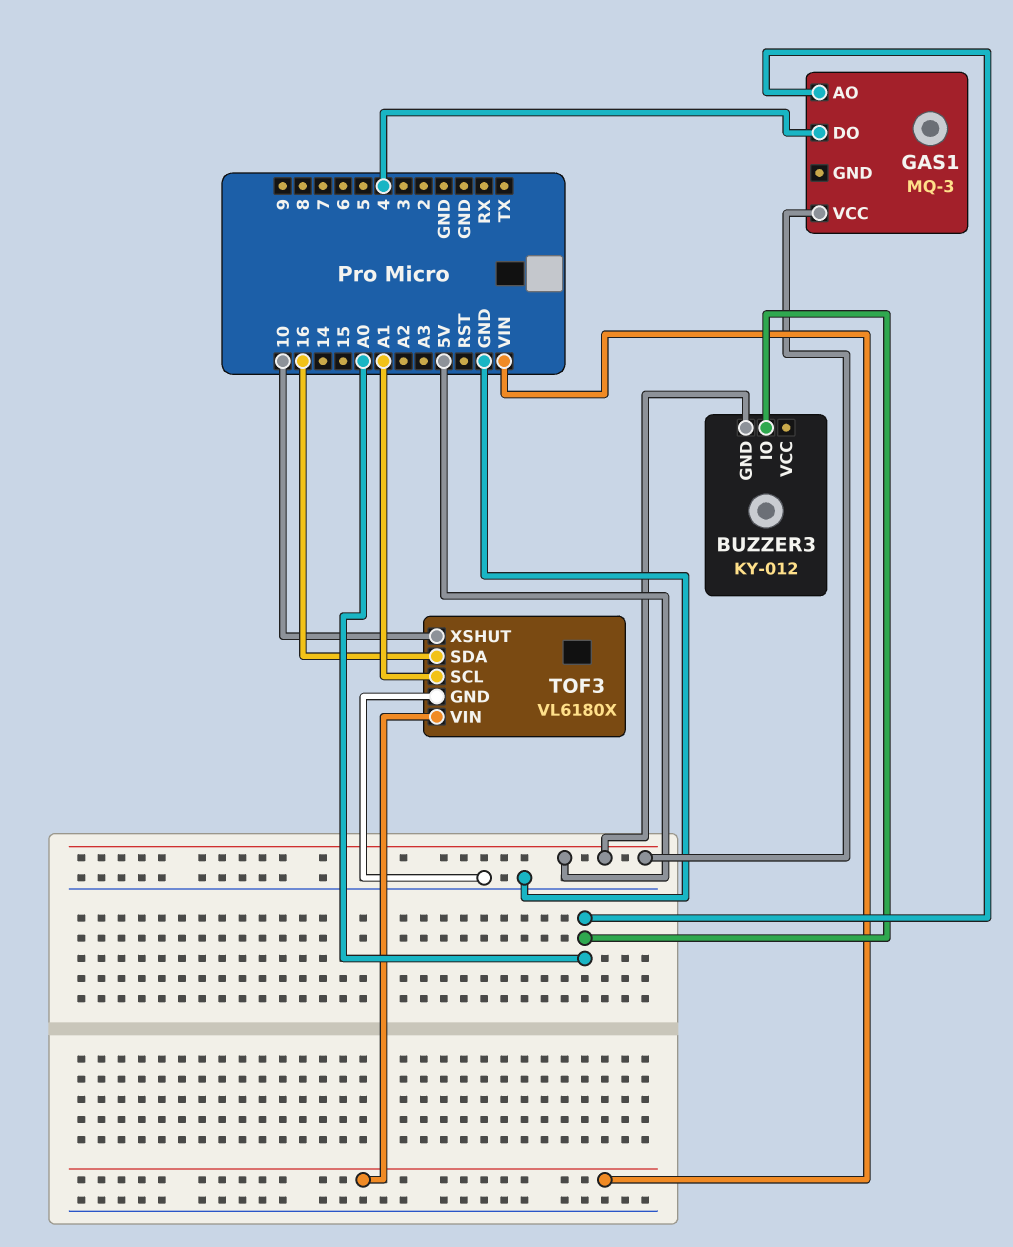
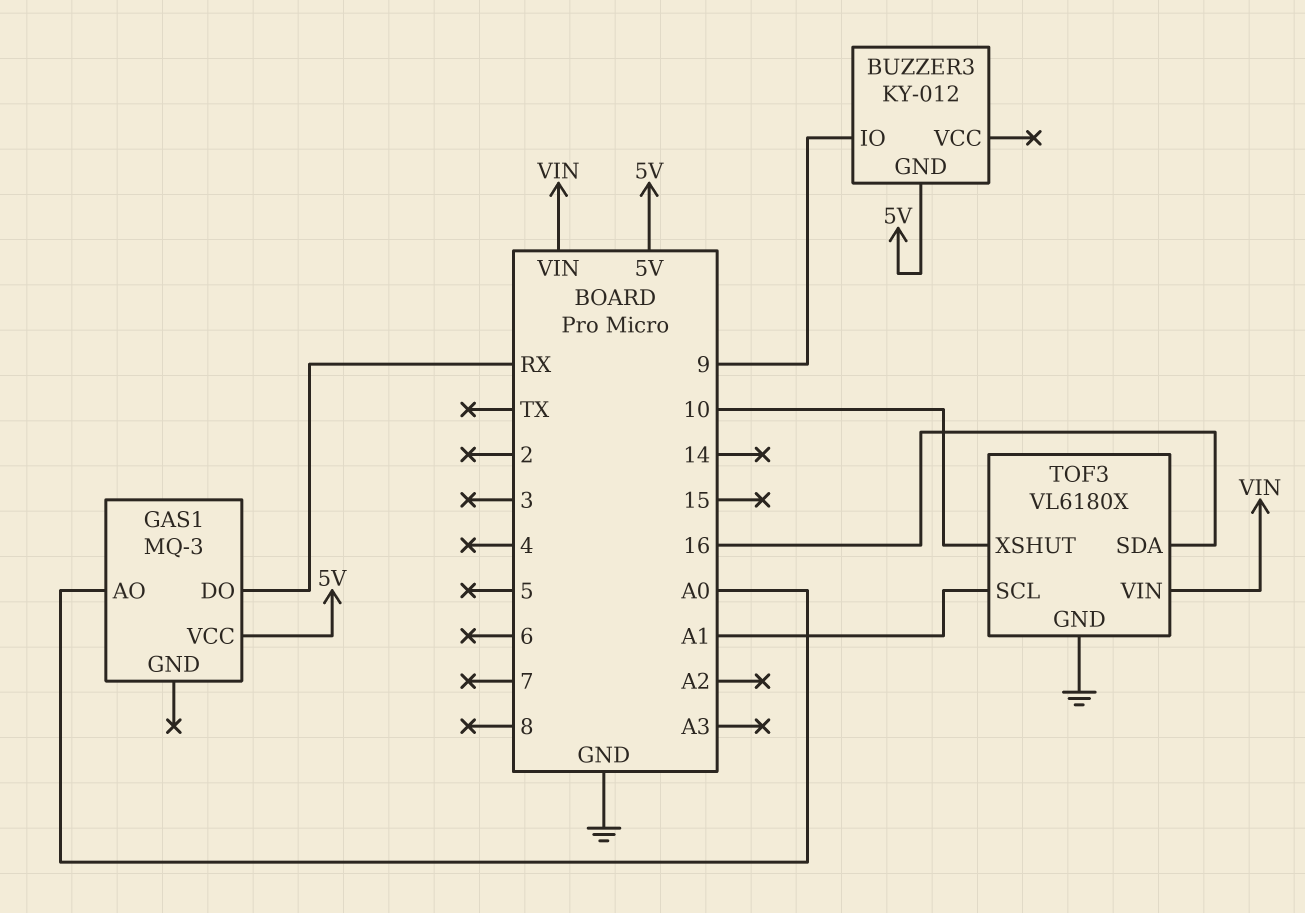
BUZZER3 pin IO: A0 -> 9
GAS1 pin DO: 4 -> RX

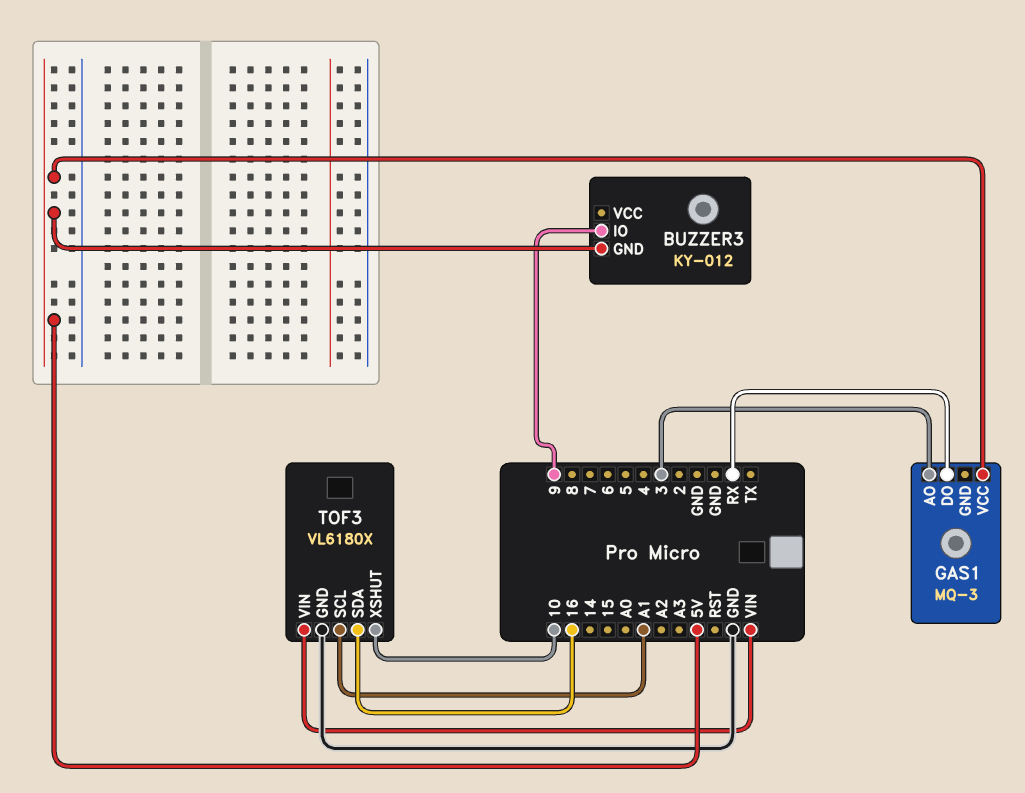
GAS1 pin AO: A0 -> 3

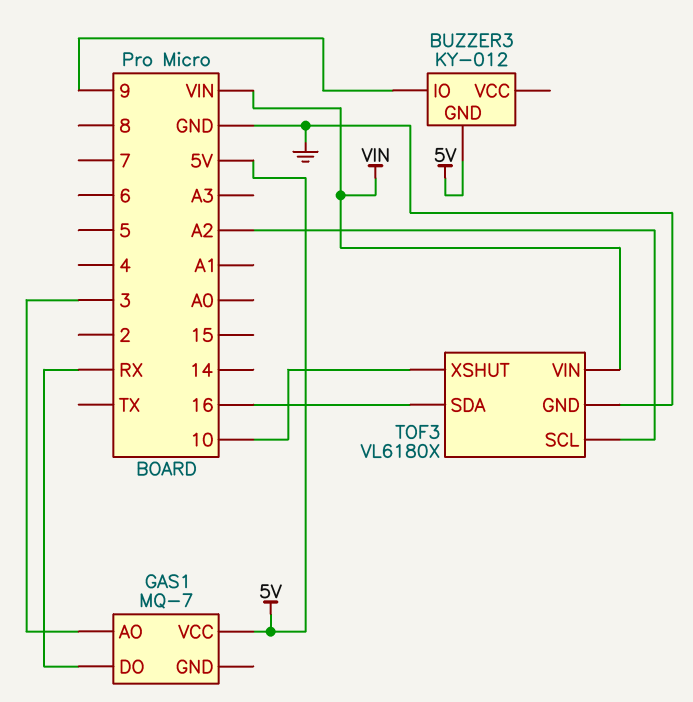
GAS1: MQ-3 -> MQ-7
TOF3 pin SCL: A1 -> A2

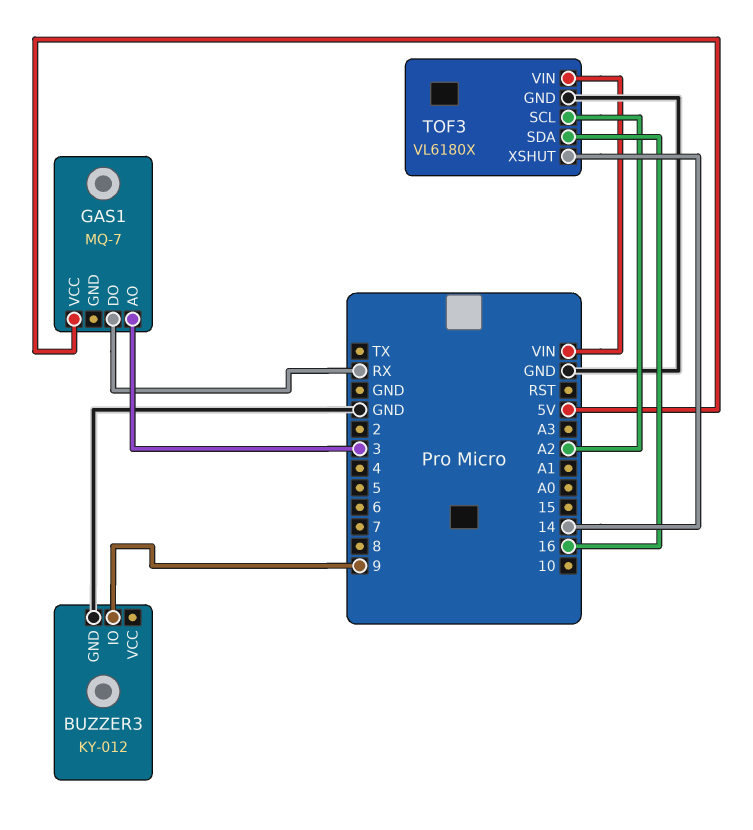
BUZZER3 pin GND: 5V -> GND
TOF3 pin XSHUT: 10 -> 14

